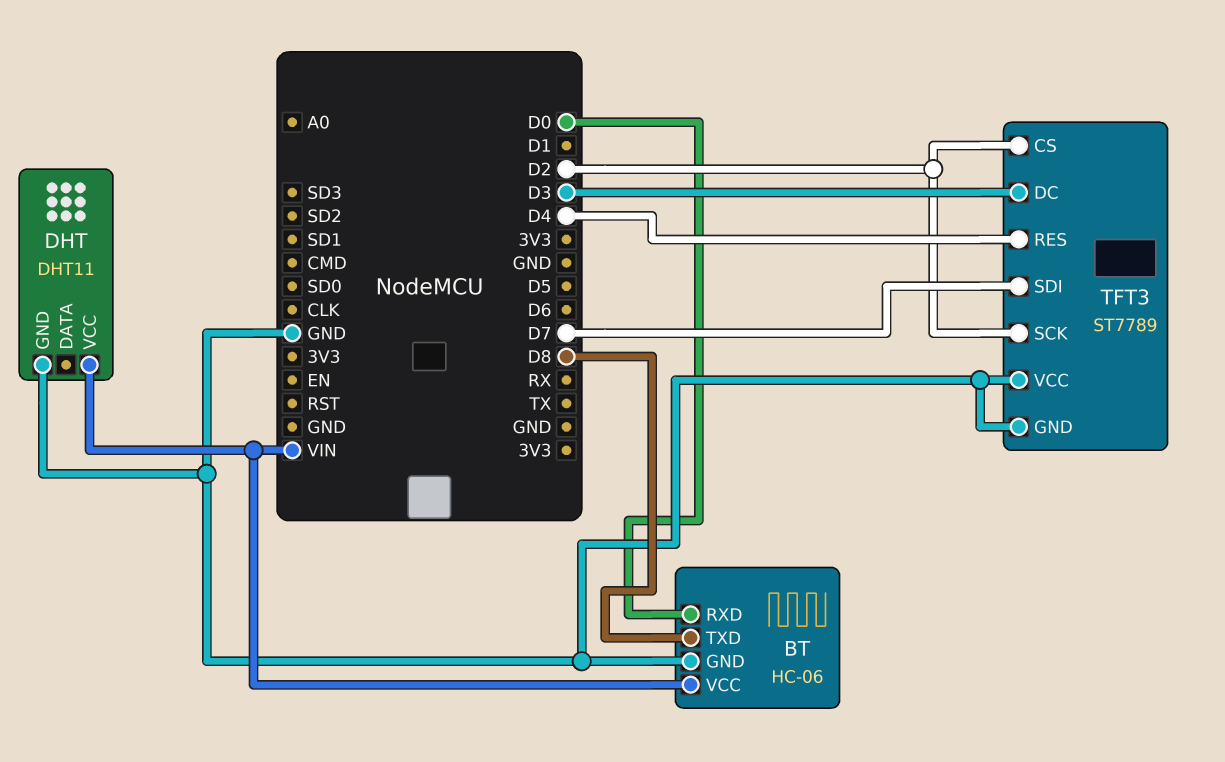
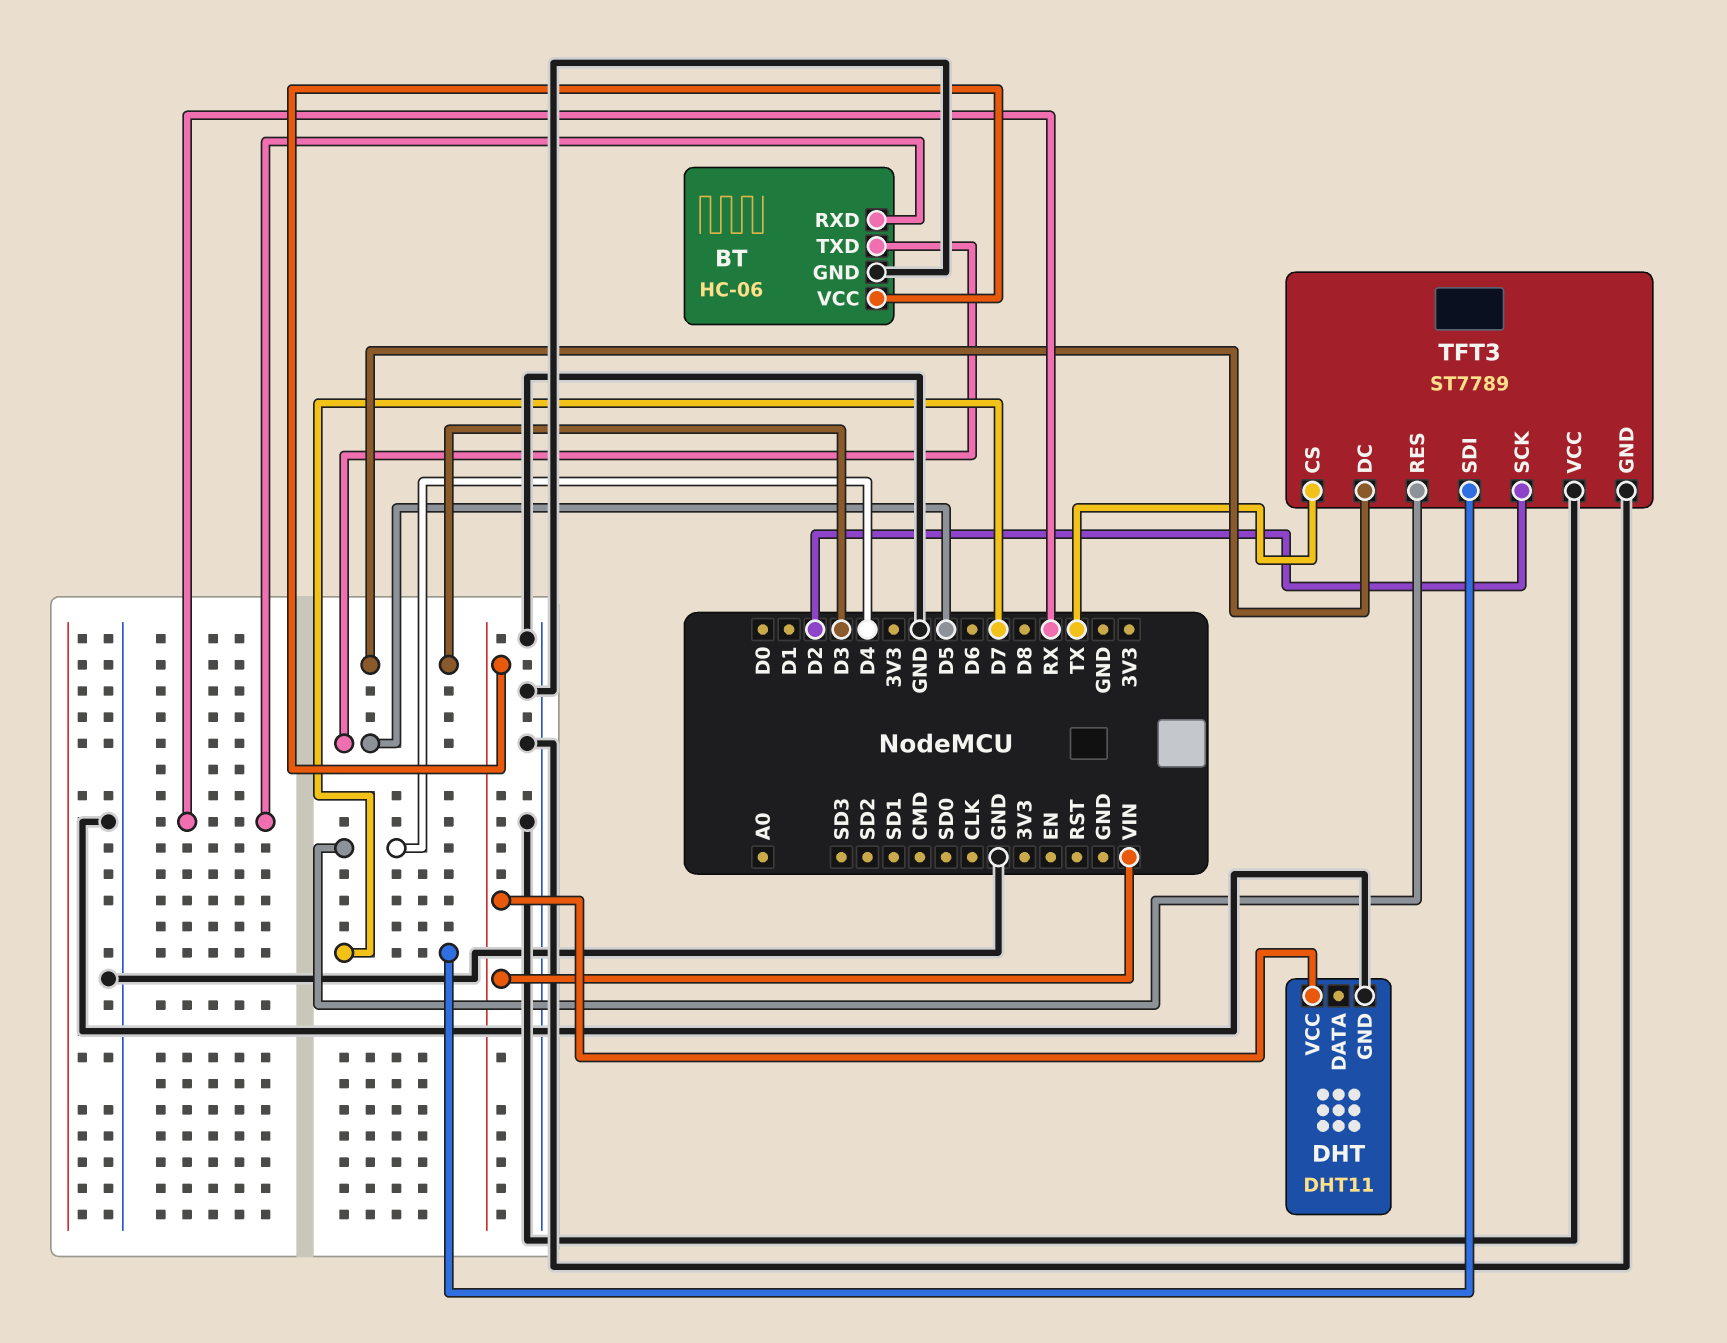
BT pin RXD: D0 -> RX
BT pin TXD: D8 -> D5
TFT3 pin CS: D2 -> TX

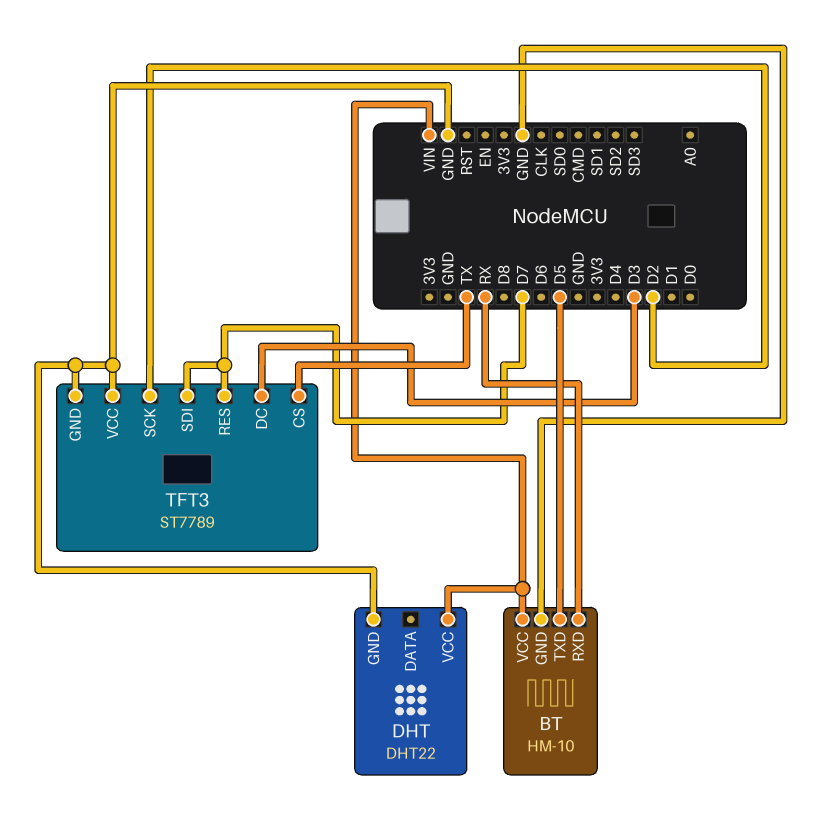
BT: HC-06 -> HM-10
DHT: DHT11 -> DHT22
TFT3 pin RES: D4 -> D7

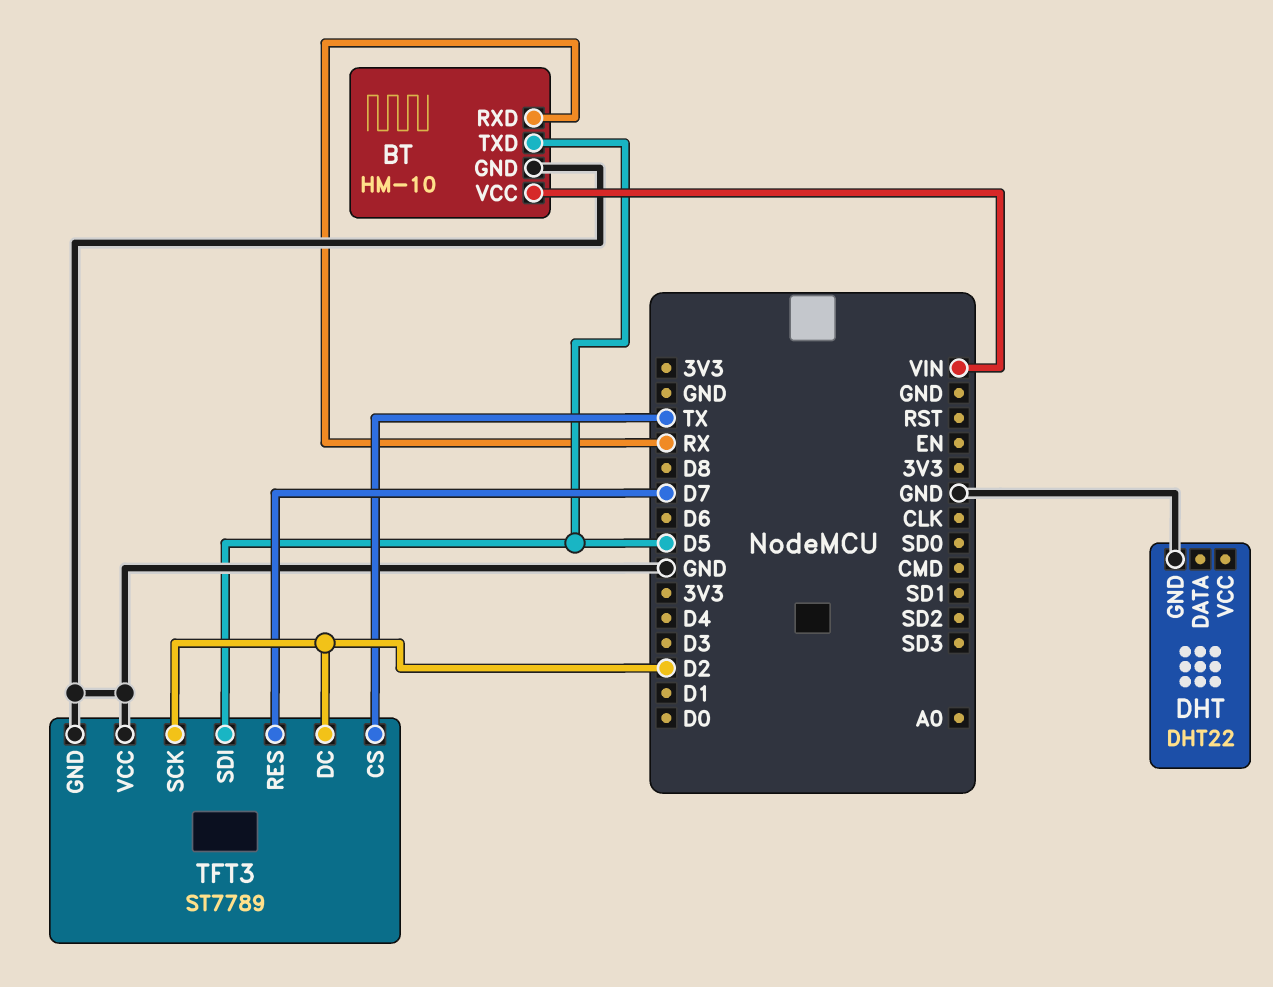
DHT pin VCC: VIN -> none
TFT3 pin DC: D3 -> D2
TFT3 pin SDI: D7 -> D5

